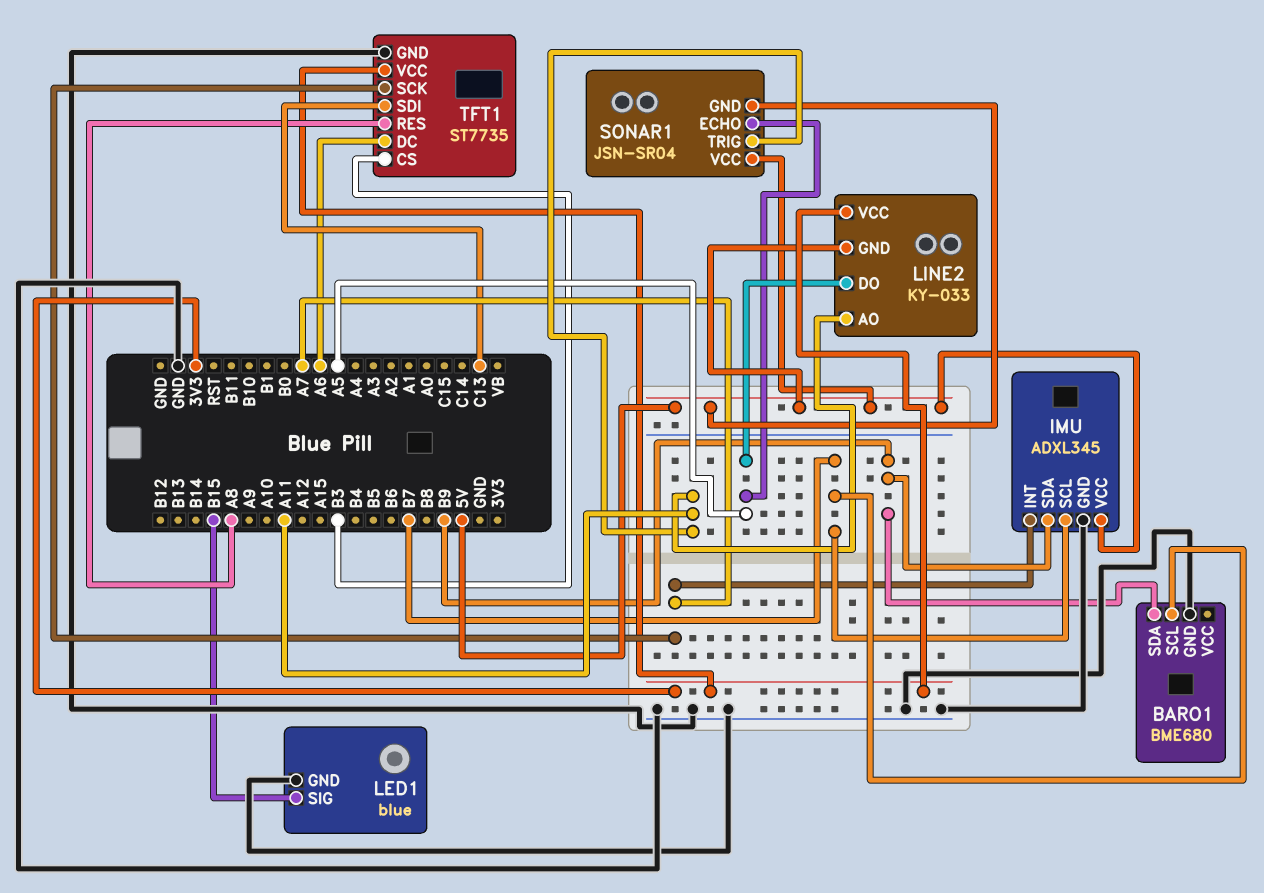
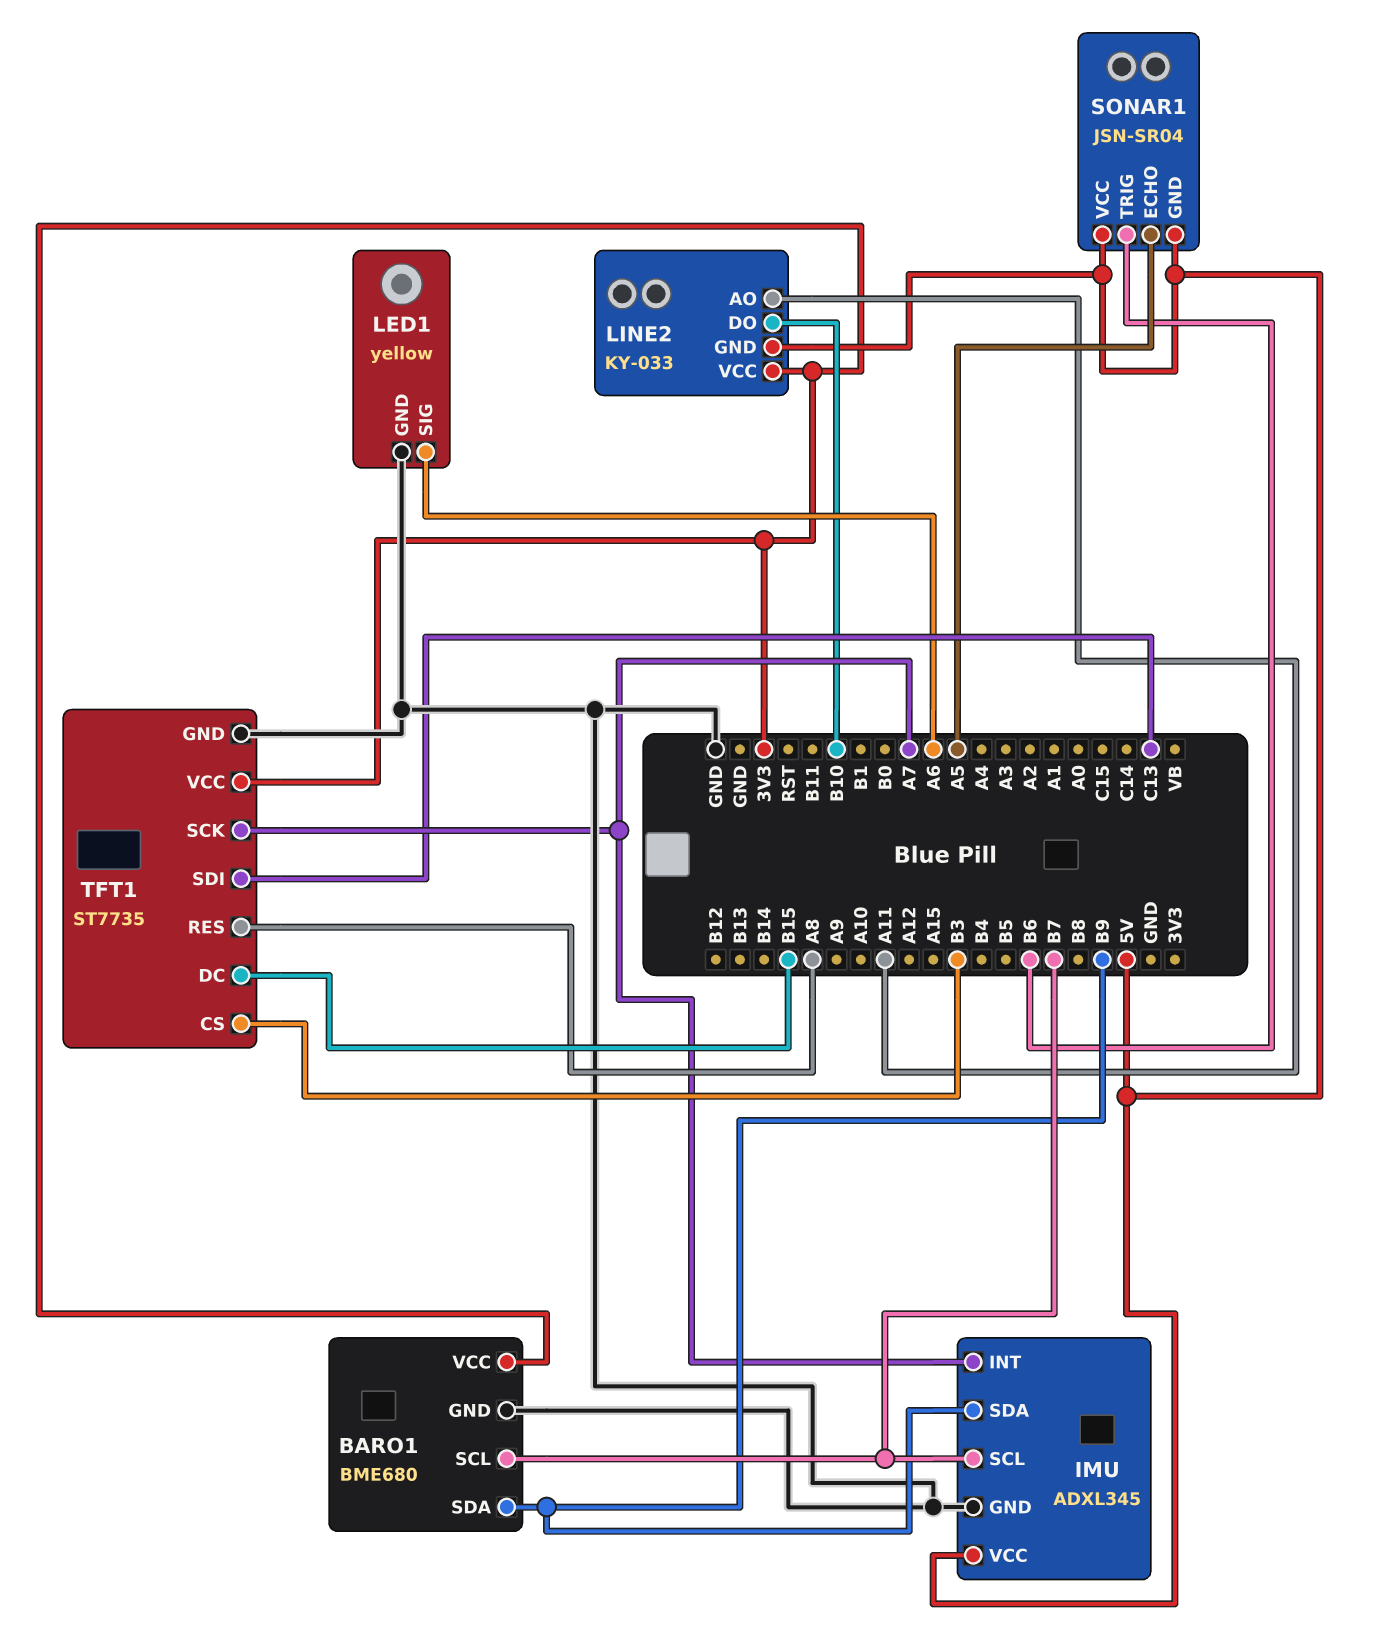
BARO1 pin VCC: none -> 3V3
LED1: blue -> yellow
LED1 pin SIG: B15 -> A6
LINE2 pin DO: A5 -> B10
SONAR1 pin TRIG: A11 -> B6
TFT1 pin DC: A6 -> B15

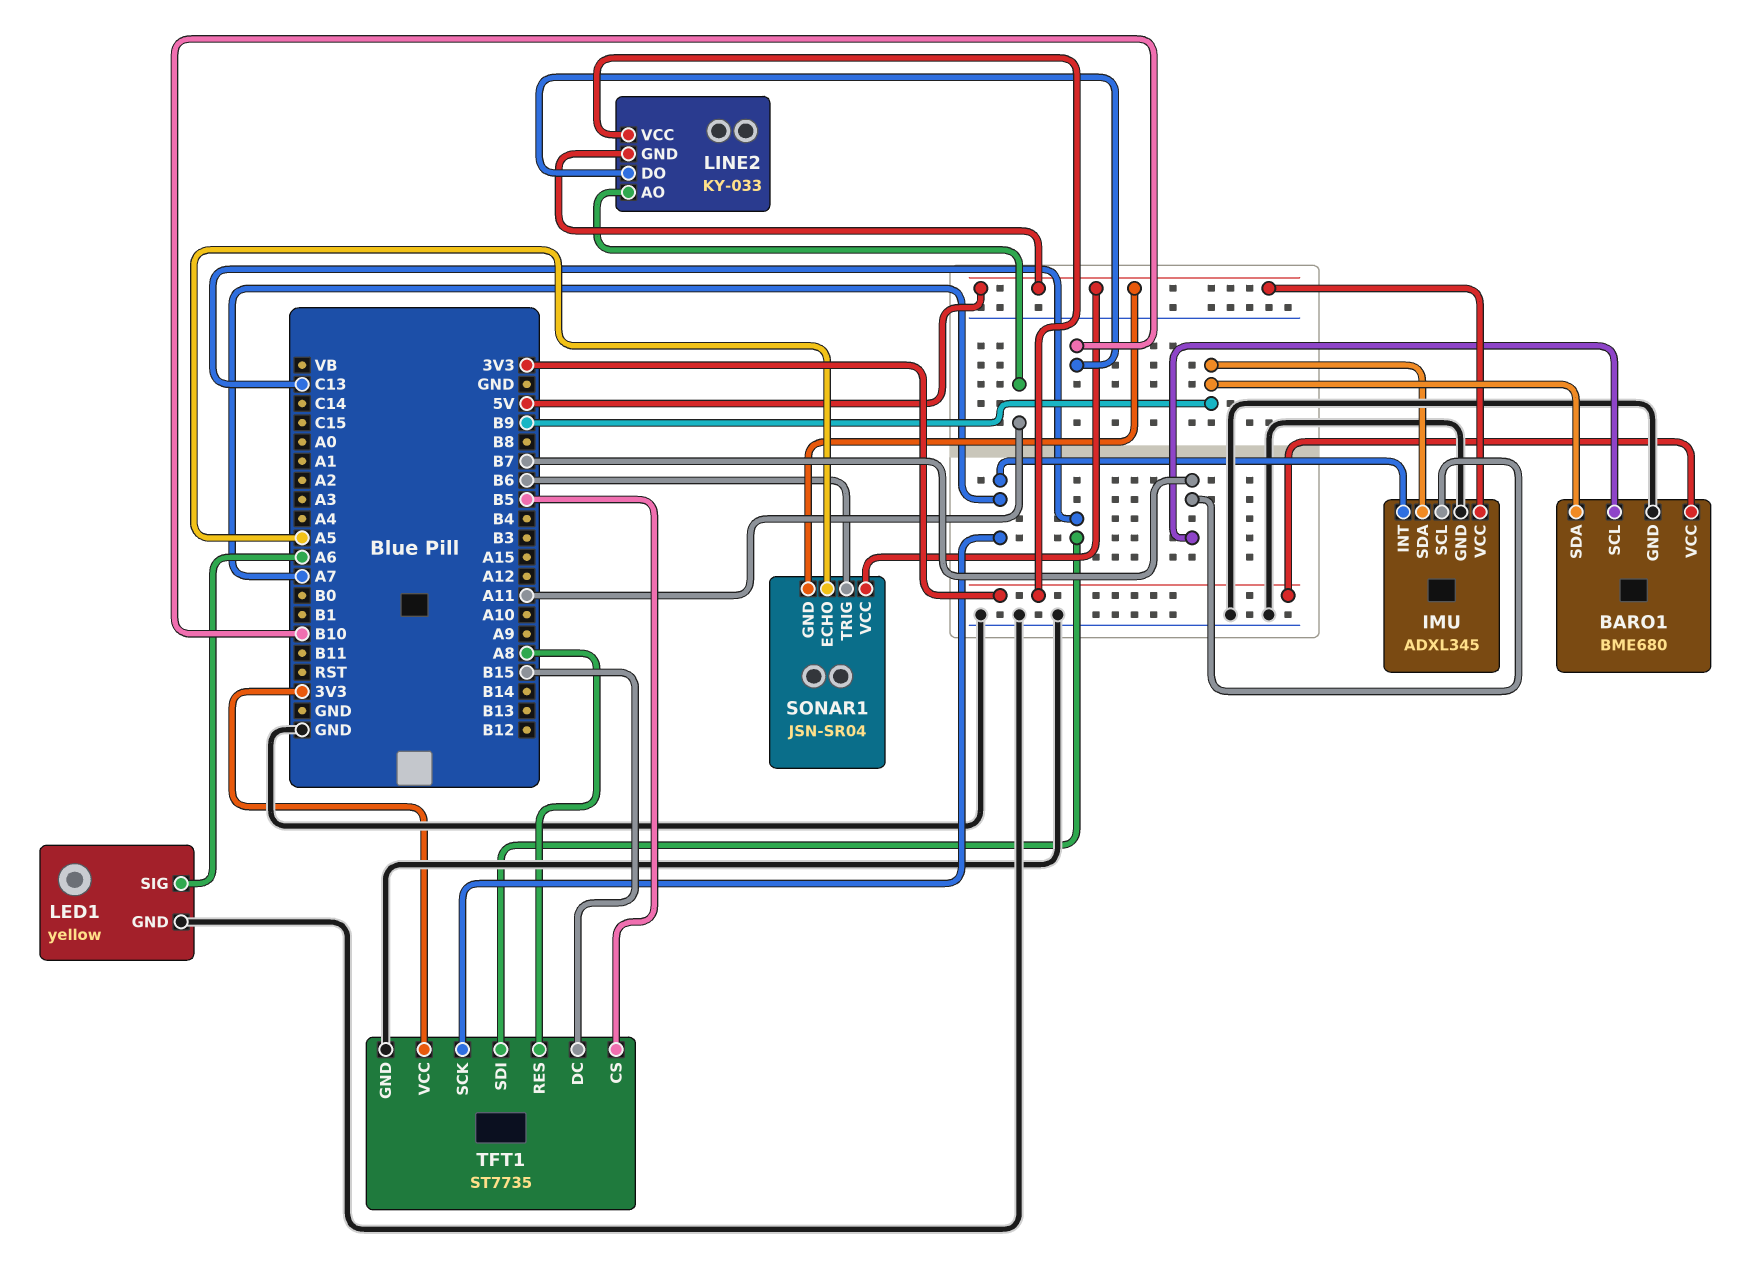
TFT1 pin CS: B3 -> B5

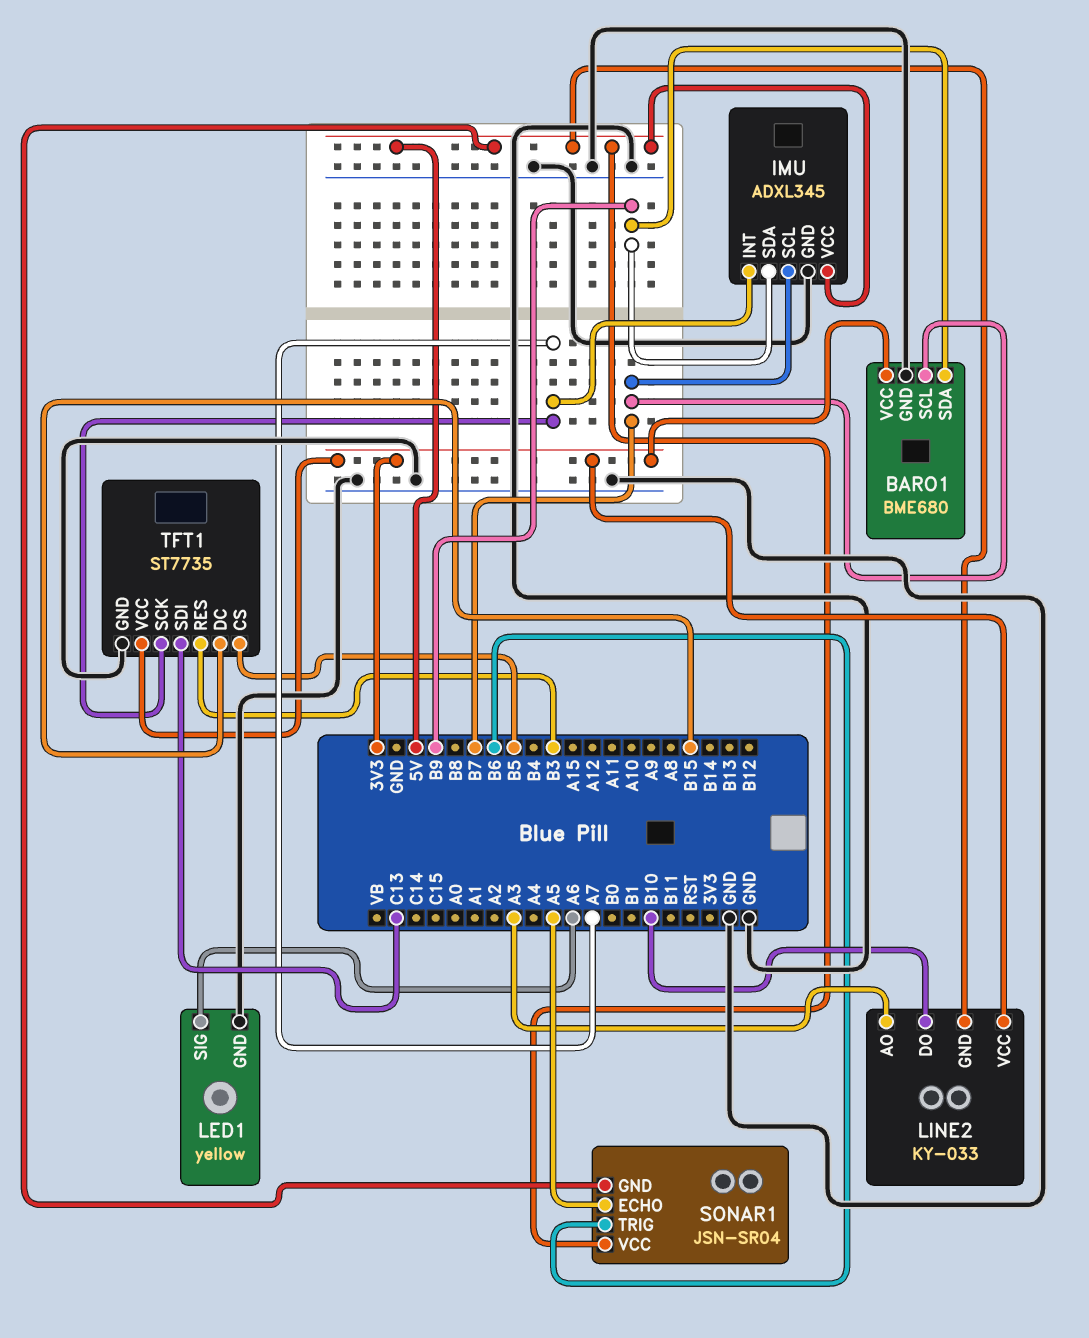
LINE2 pin AO: A11 -> A3
TFT1 pin RES: A8 -> B3

